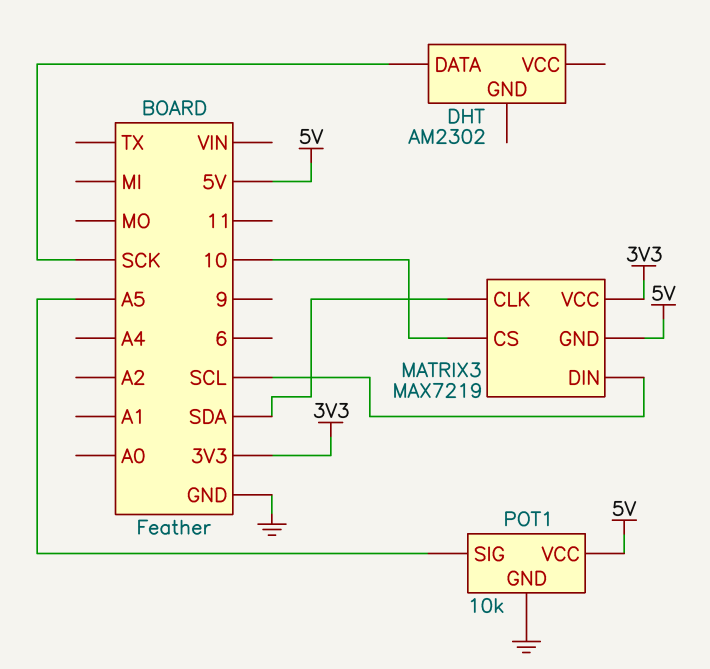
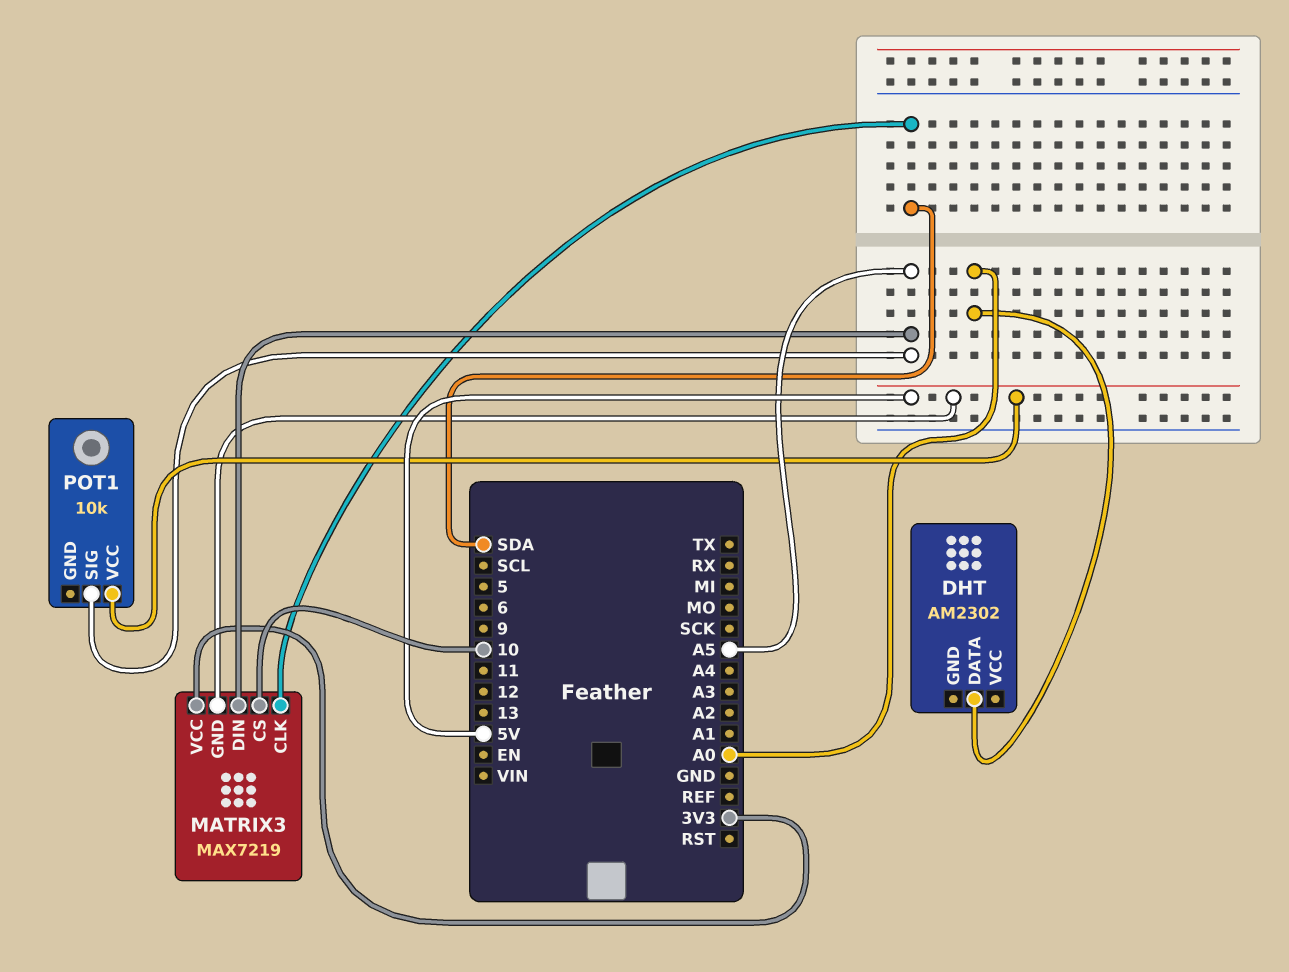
DHT pin DATA: SCK -> A0
MATRIX3 pin DIN: SCL -> A5
POT1 pin GND: GND -> none

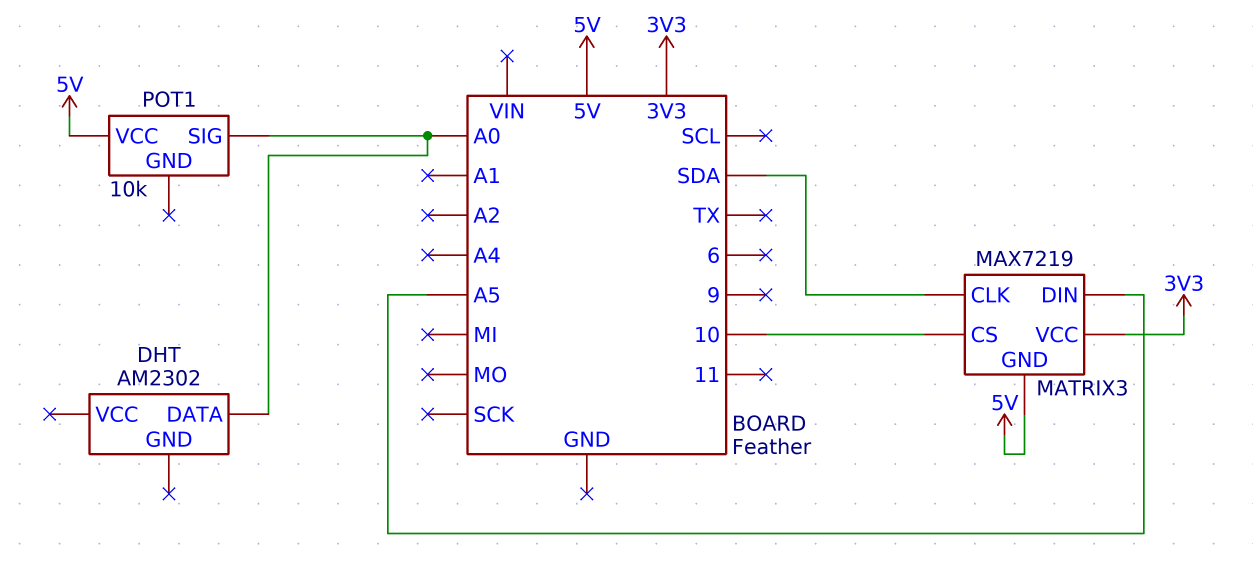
POT1 pin SIG: A5 -> A0

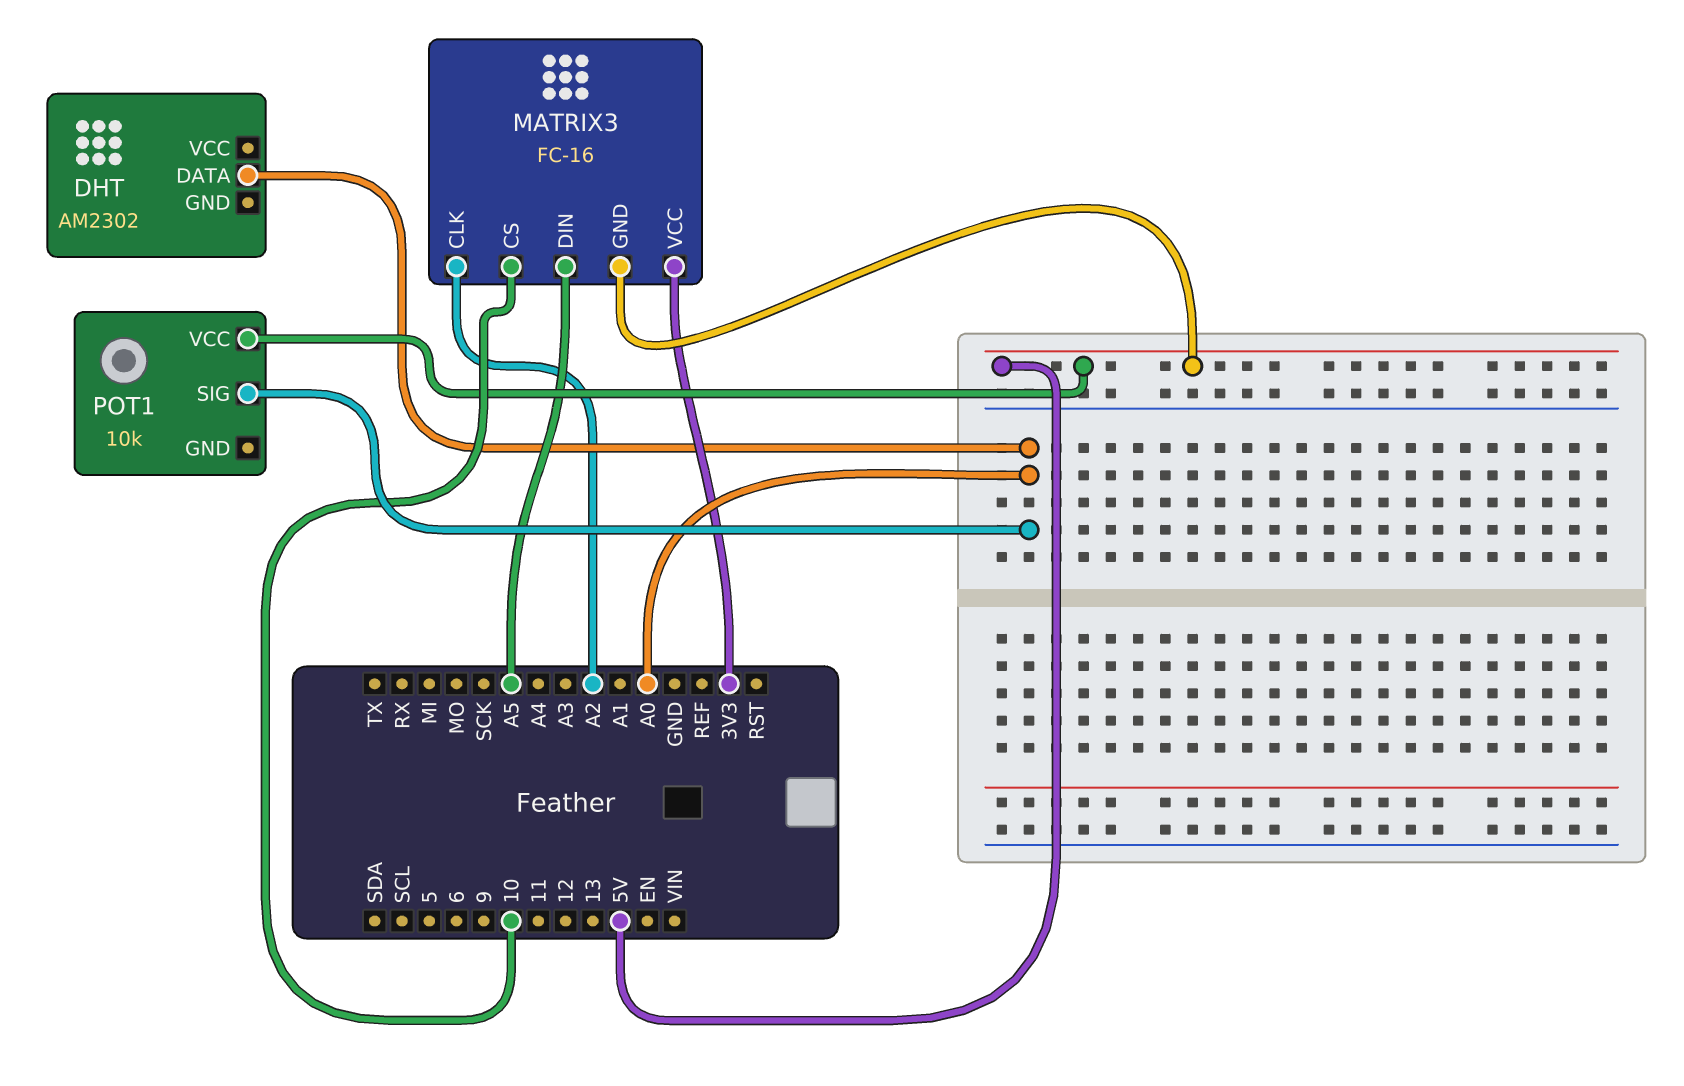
MATRIX3: MAX7219 -> FC-16
MATRIX3 pin CLK: SDA -> A2

